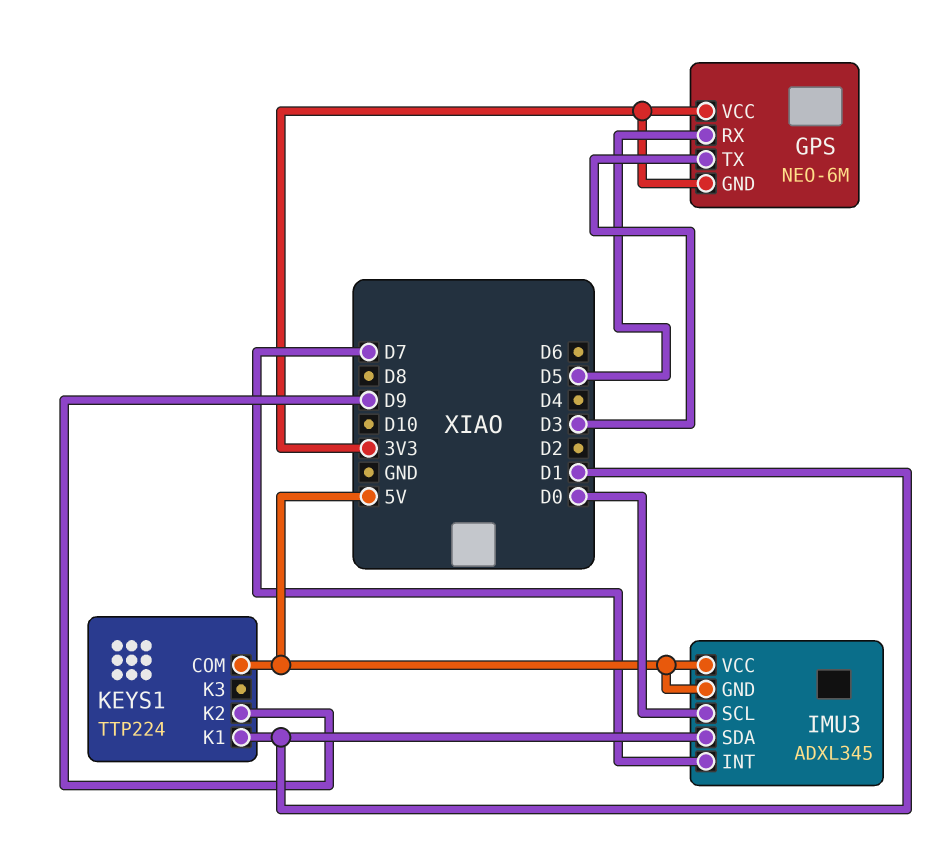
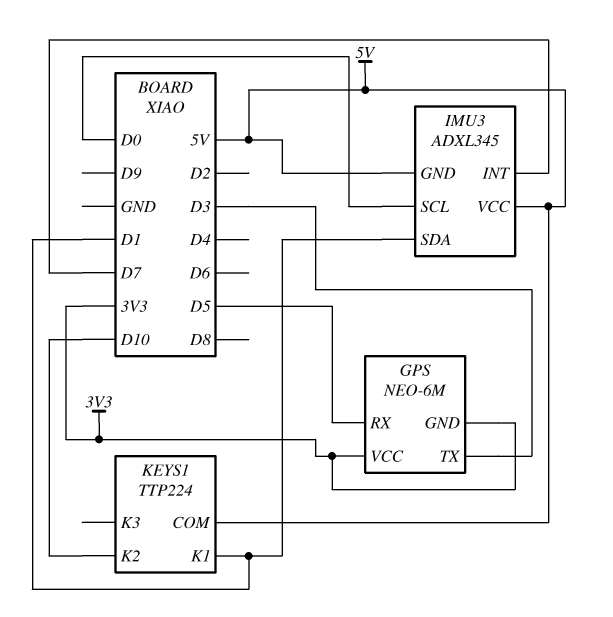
KEYS1 pin K2: D9 -> D10

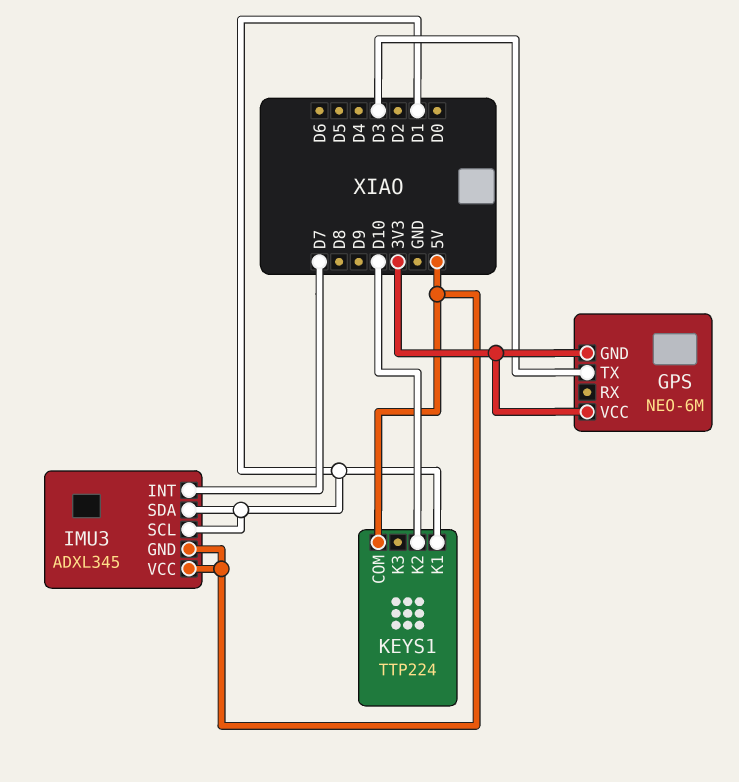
GPS pin RX: D5 -> none
IMU3 pin SCL: D0 -> D1

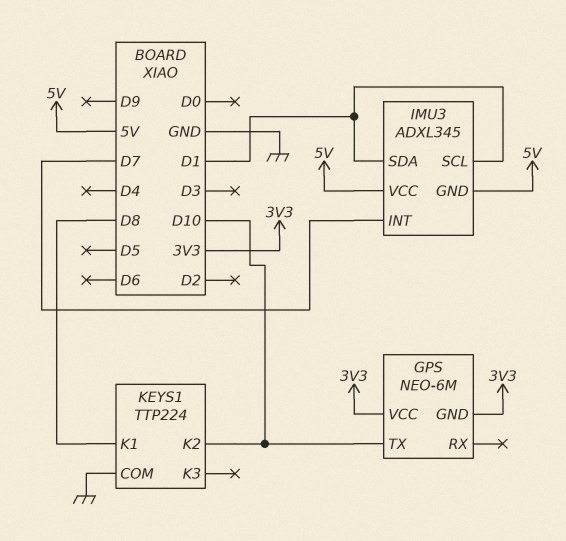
GPS pin TX: D3 -> D10
KEYS1 pin COM: 5V -> GND
KEYS1 pin K1: D1 -> D8

